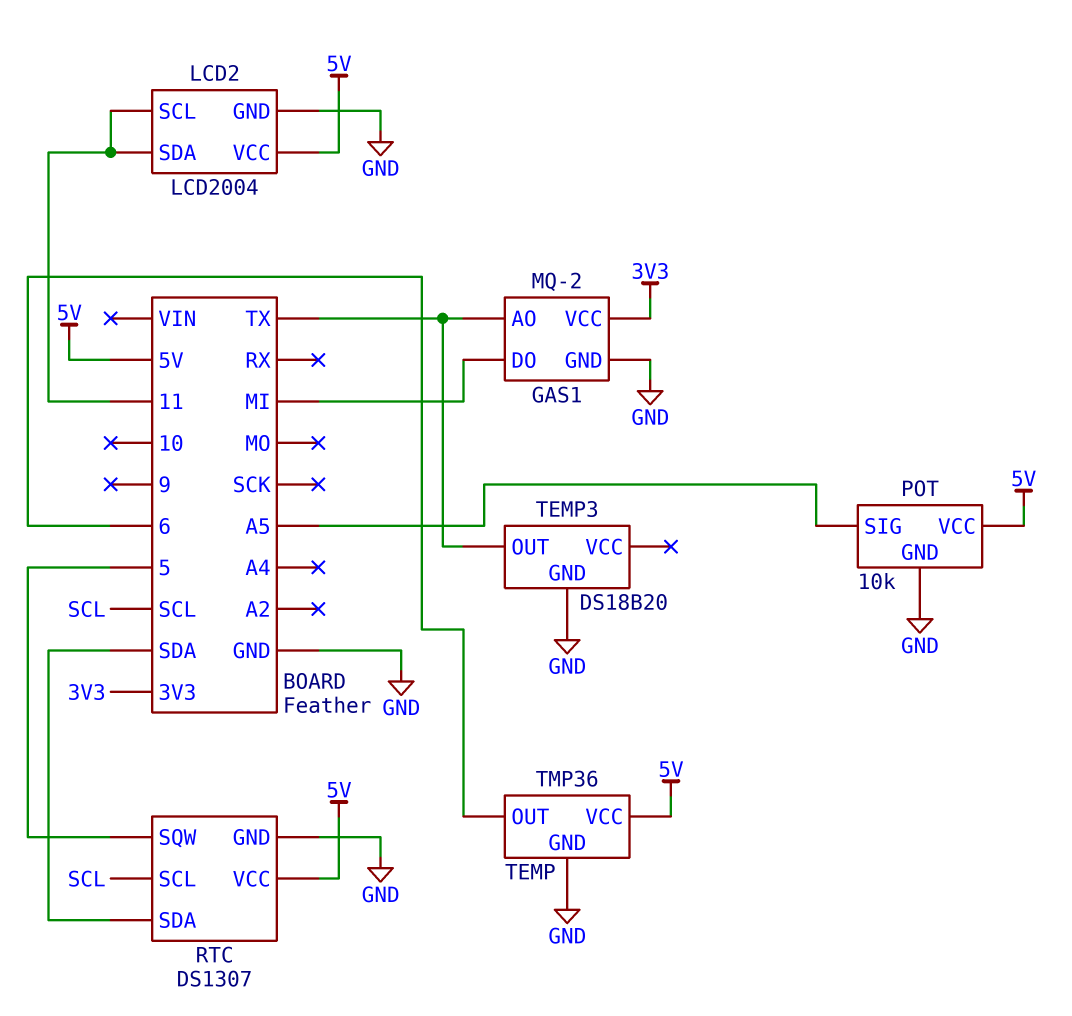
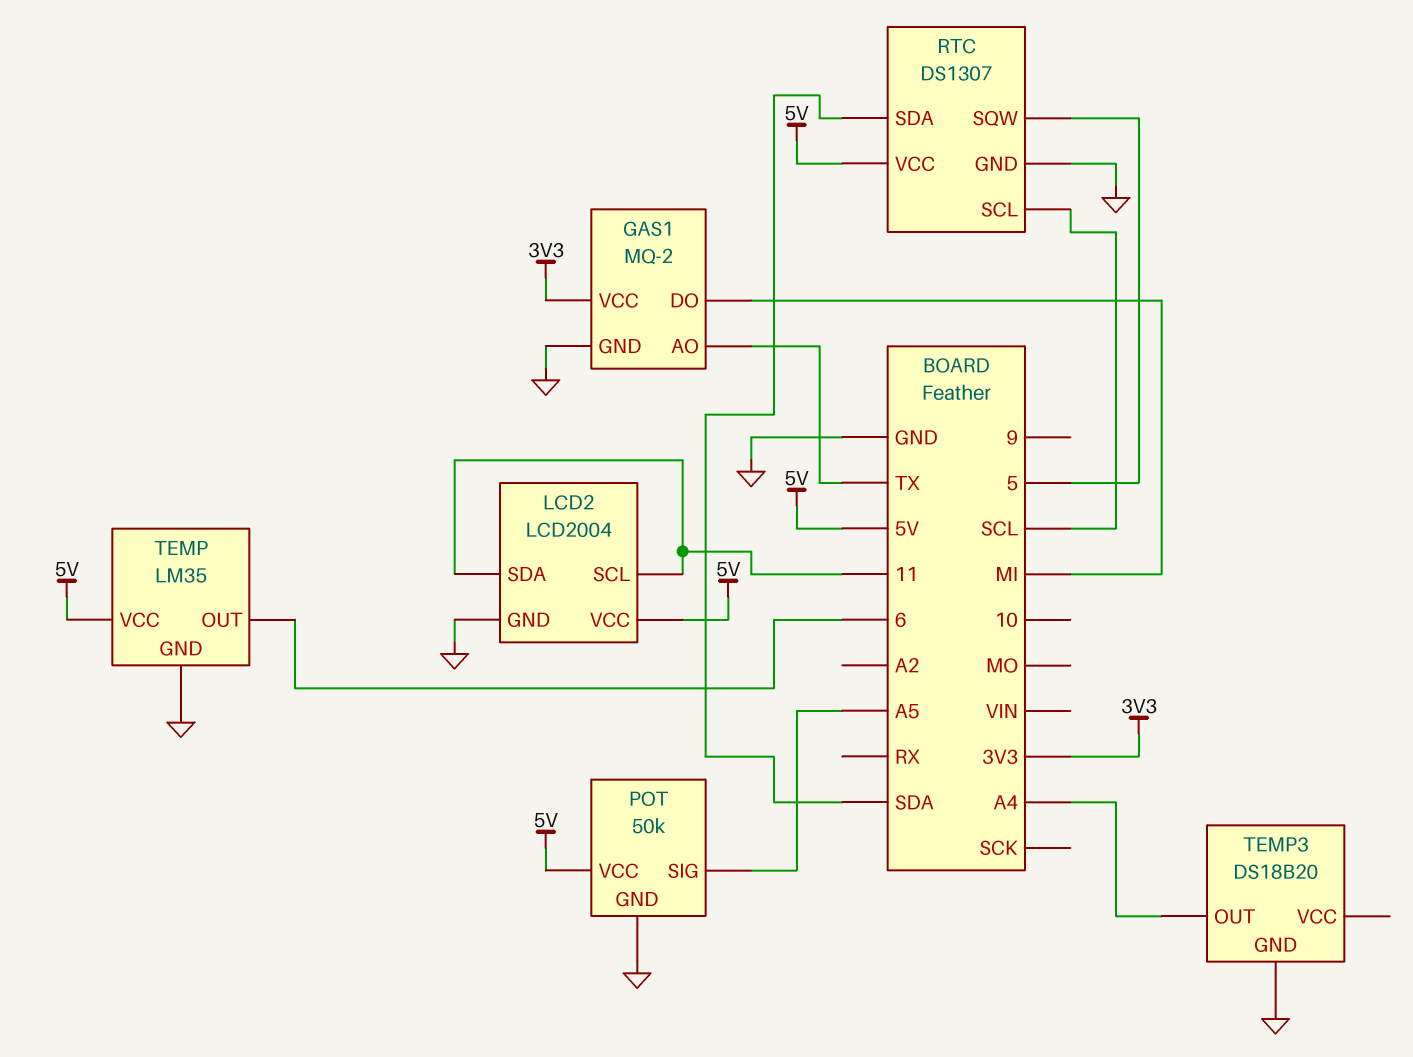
POT: 10k -> 50k
TEMP: TMP36 -> LM35
TEMP3 pin OUT: TX -> A4

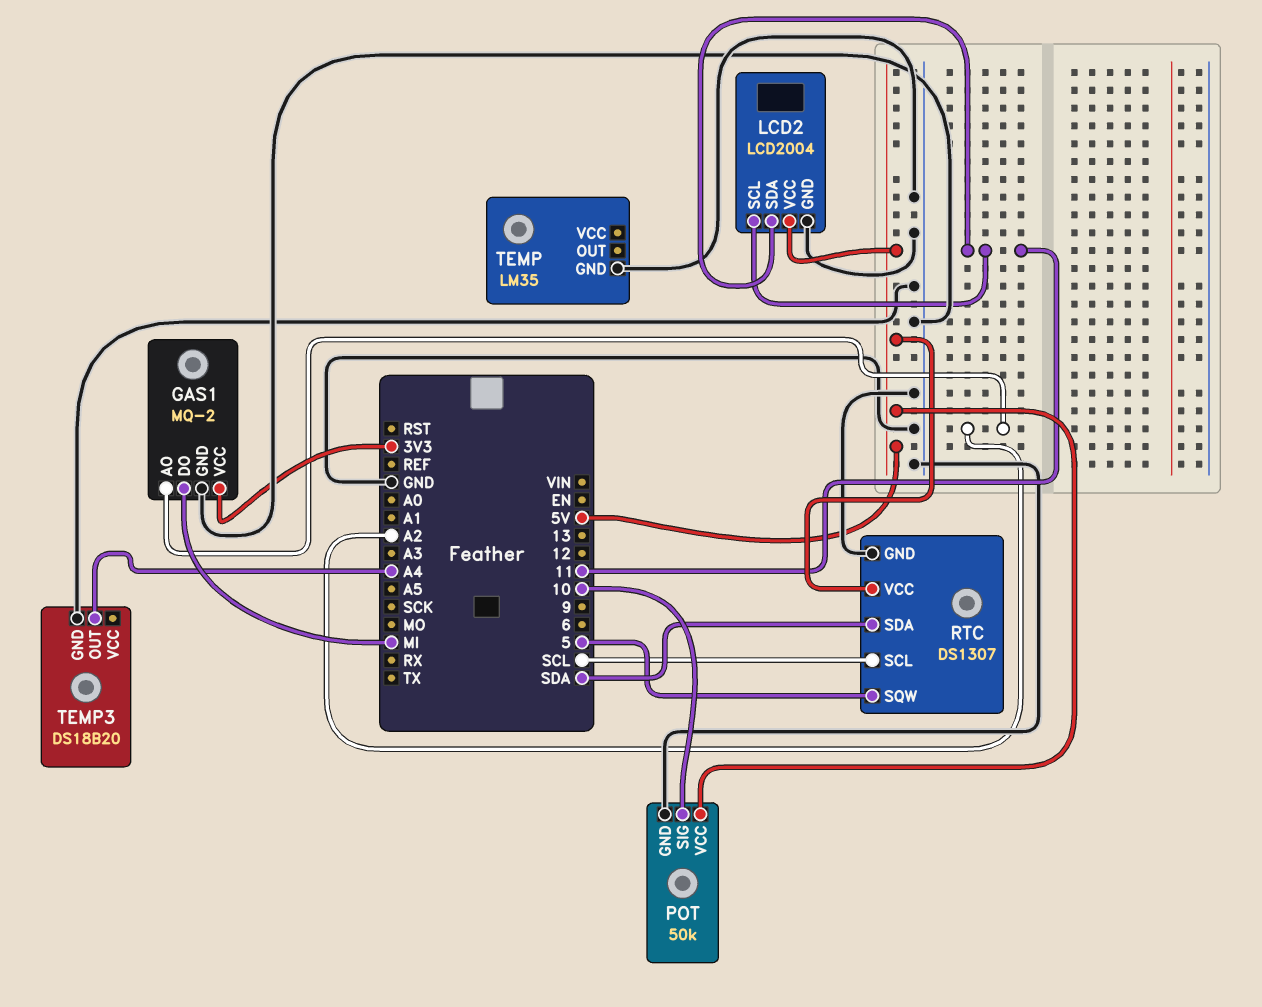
GAS1 pin AO: TX -> A2
POT pin SIG: A5 -> 10
TEMP pin OUT: 6 -> none
TEMP pin VCC: 5V -> none

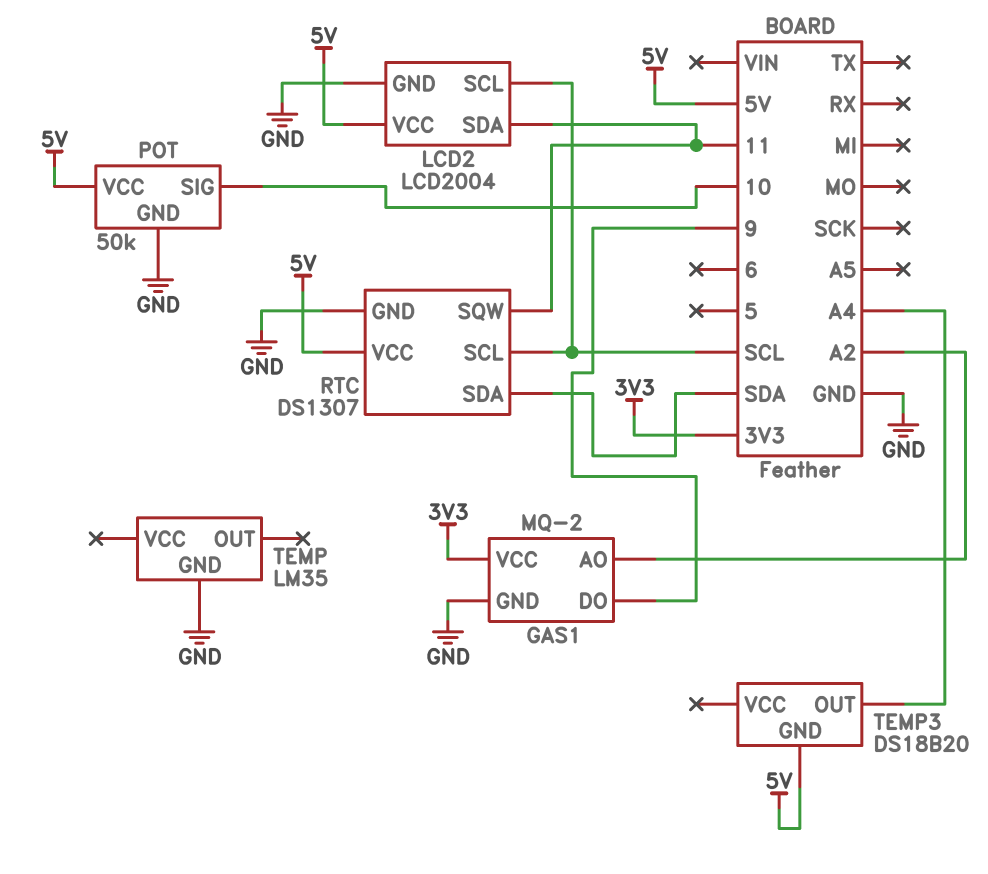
GAS1 pin DO: MI -> 9
LCD2 pin SCL: 11 -> SCL
RTC pin SQW: 5 -> 11
TEMP3 pin GND: GND -> 5V

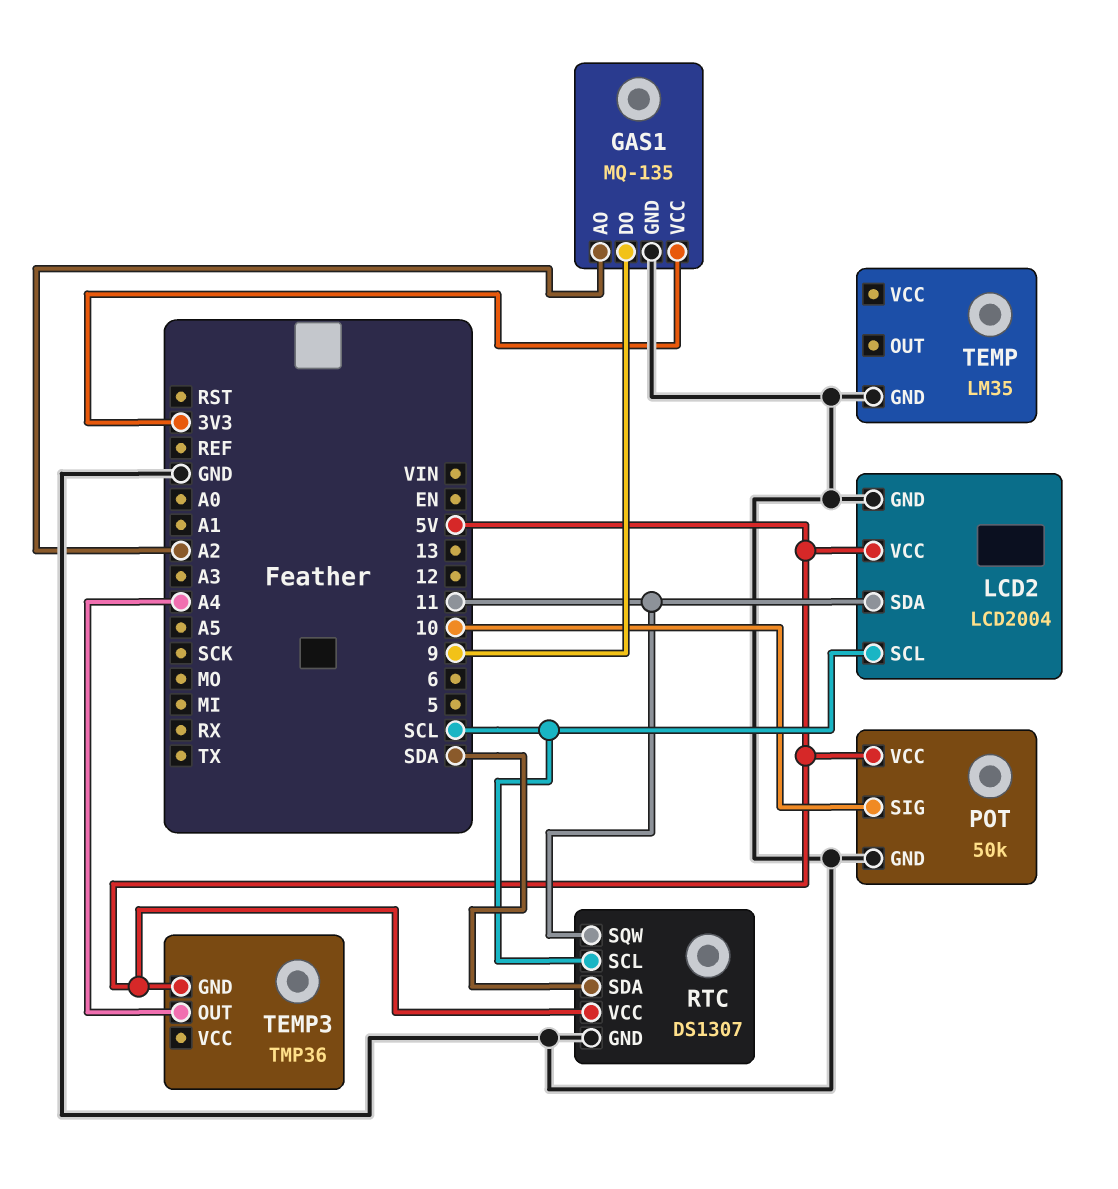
GAS1: MQ-2 -> MQ-135
TEMP3: DS18B20 -> TMP36

